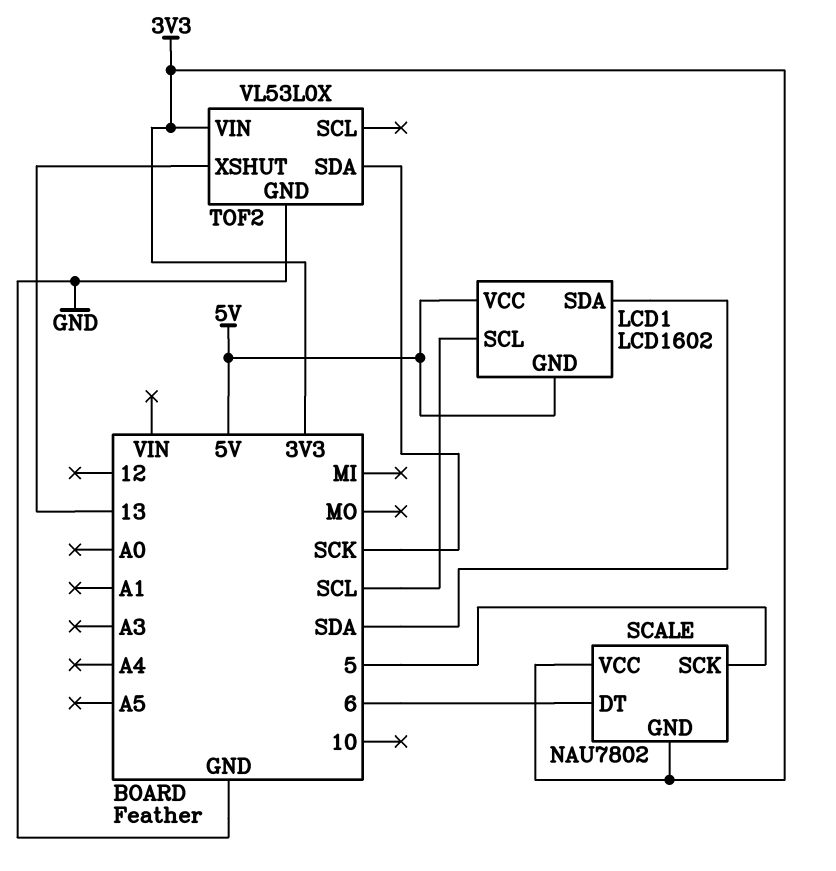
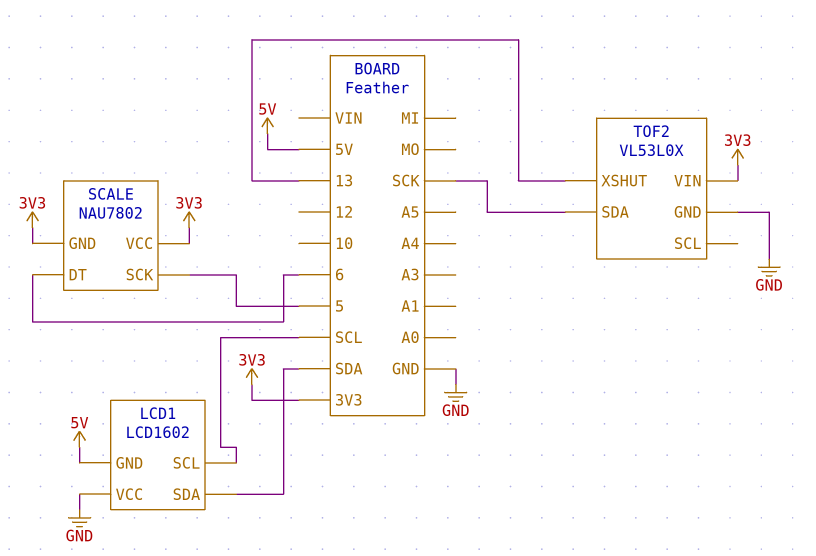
LCD1 pin VCC: 5V -> GND

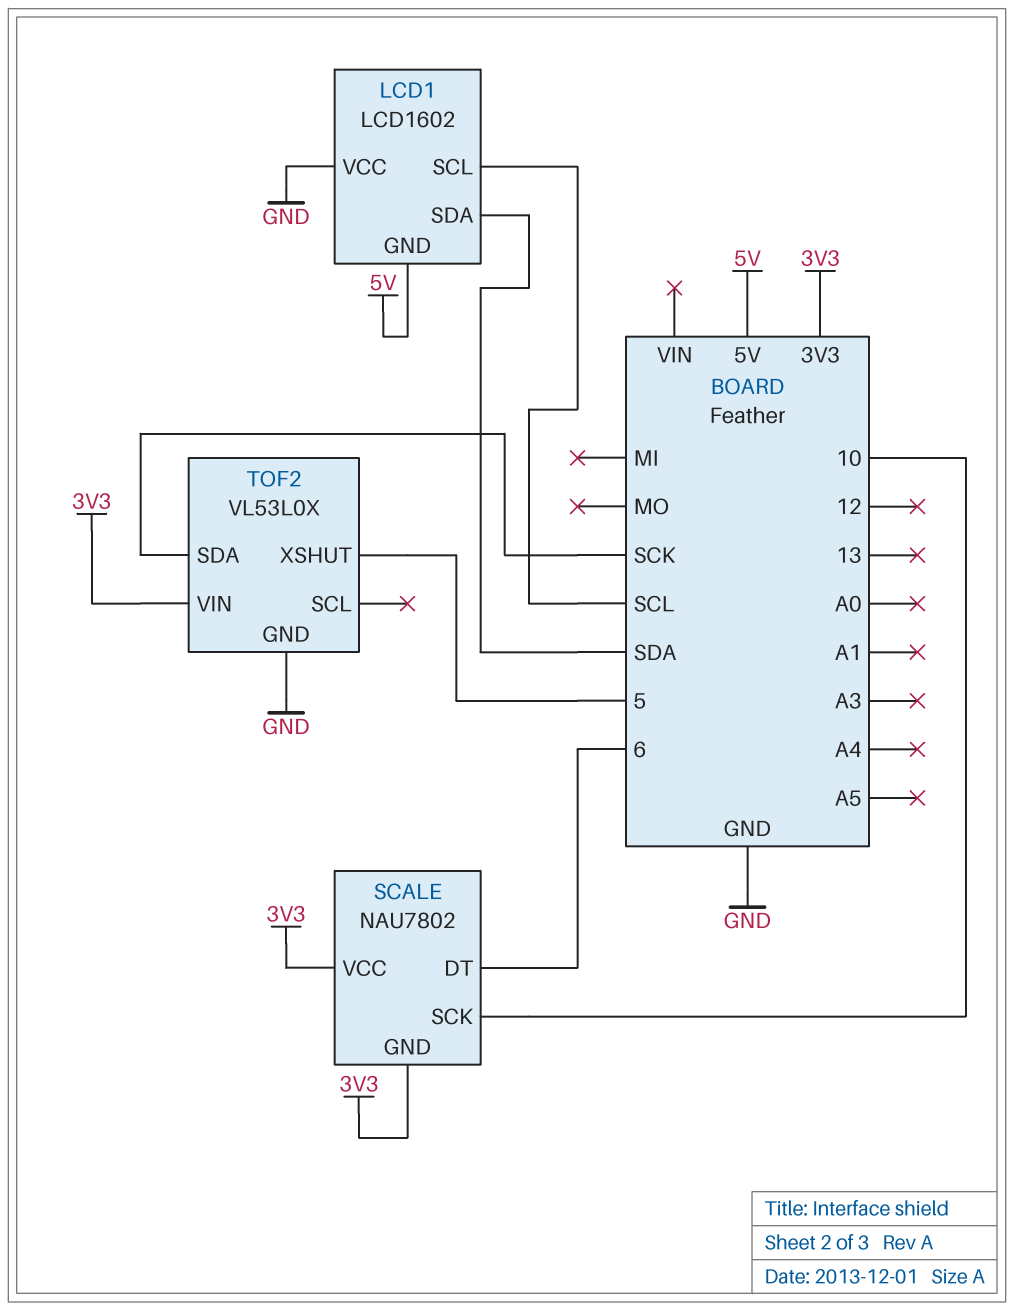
SCALE pin SCK: 5 -> 10
TOF2 pin XSHUT: 13 -> 5

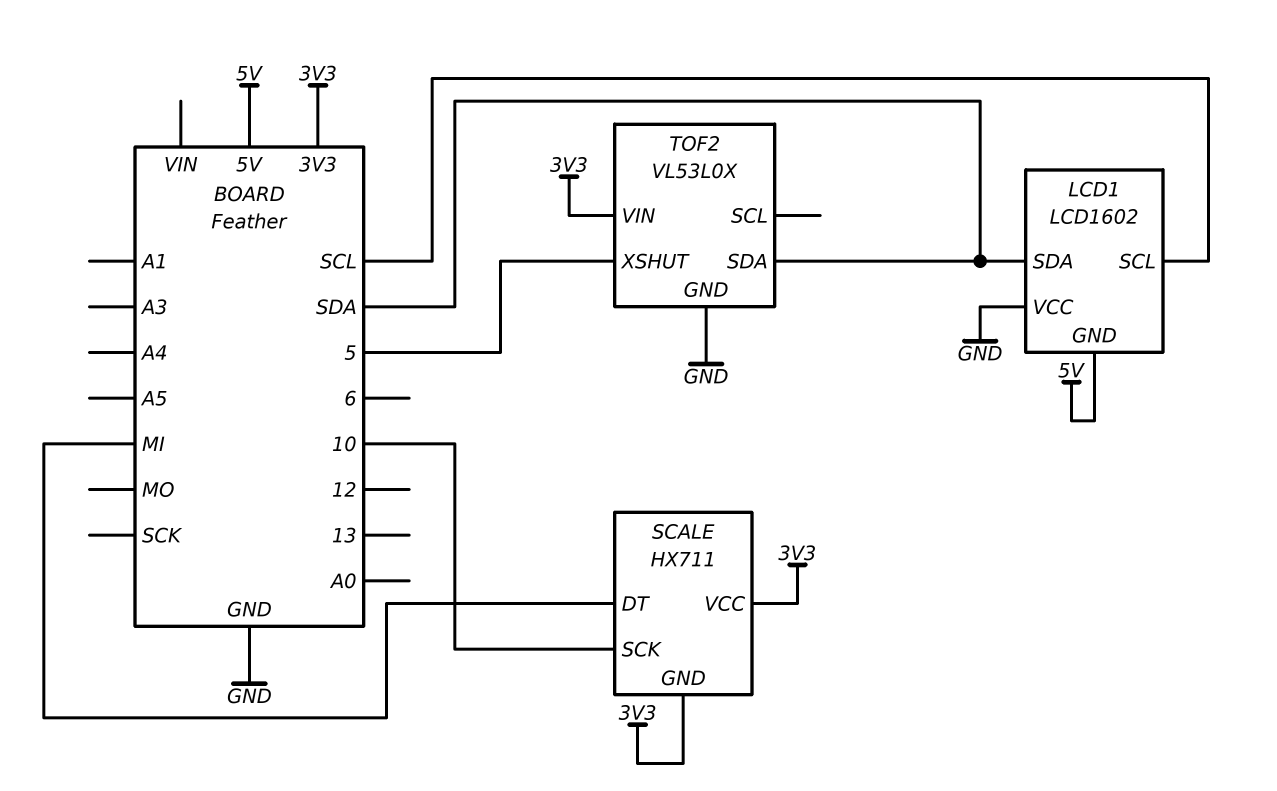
SCALE: NAU7802 -> HX711
SCALE pin DT: 6 -> MI
TOF2 pin SDA: SCK -> SDA

